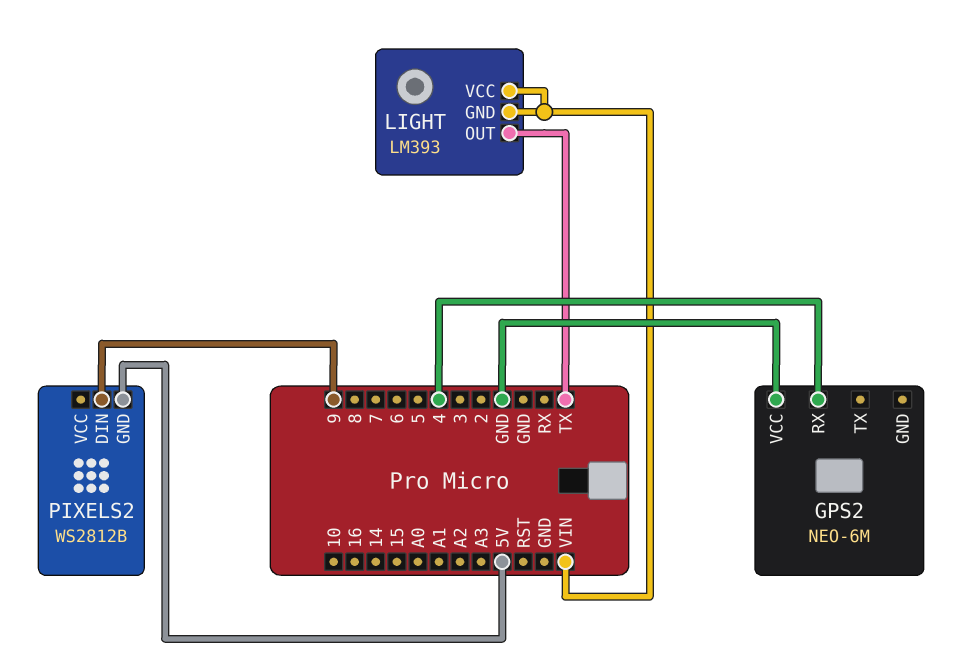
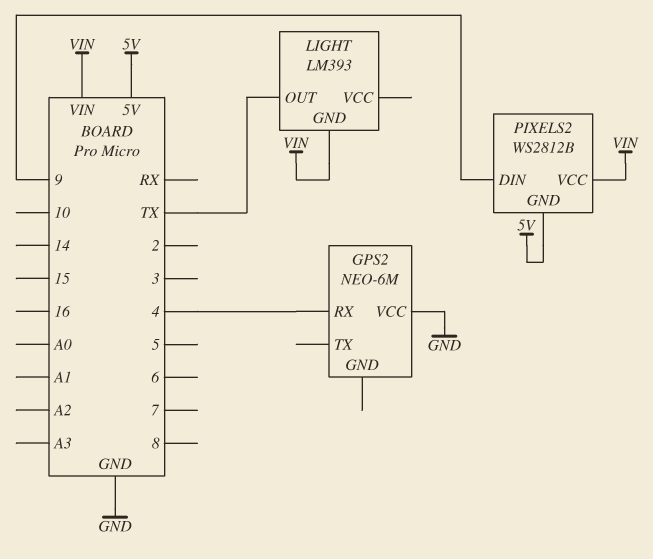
LIGHT pin VCC: VIN -> none
PIXELS2 pin VCC: none -> VIN

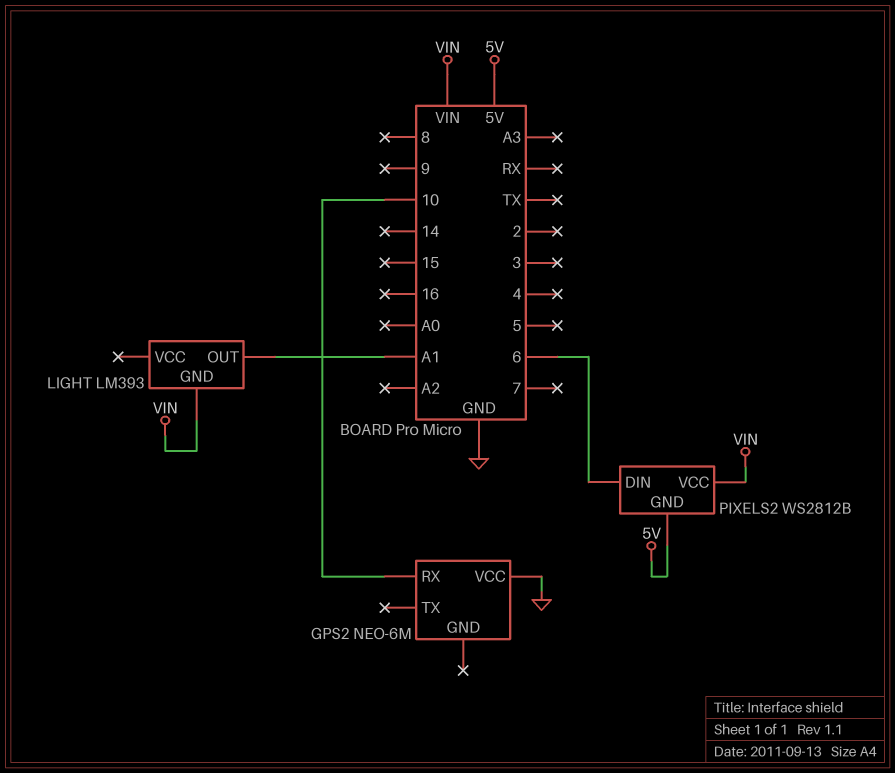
GPS2 pin RX: 4 -> 10
LIGHT pin OUT: TX -> A1
PIXELS2 pin DIN: 9 -> 6

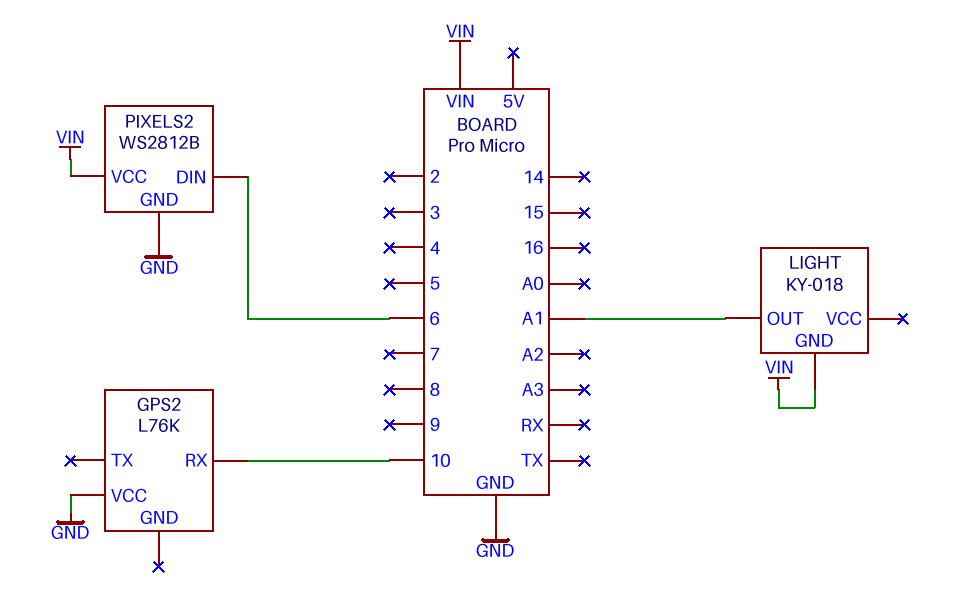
GPS2: NEO-6M -> L76K
LIGHT: LM393 -> KY-018
PIXELS2 pin GND: 5V -> GND

